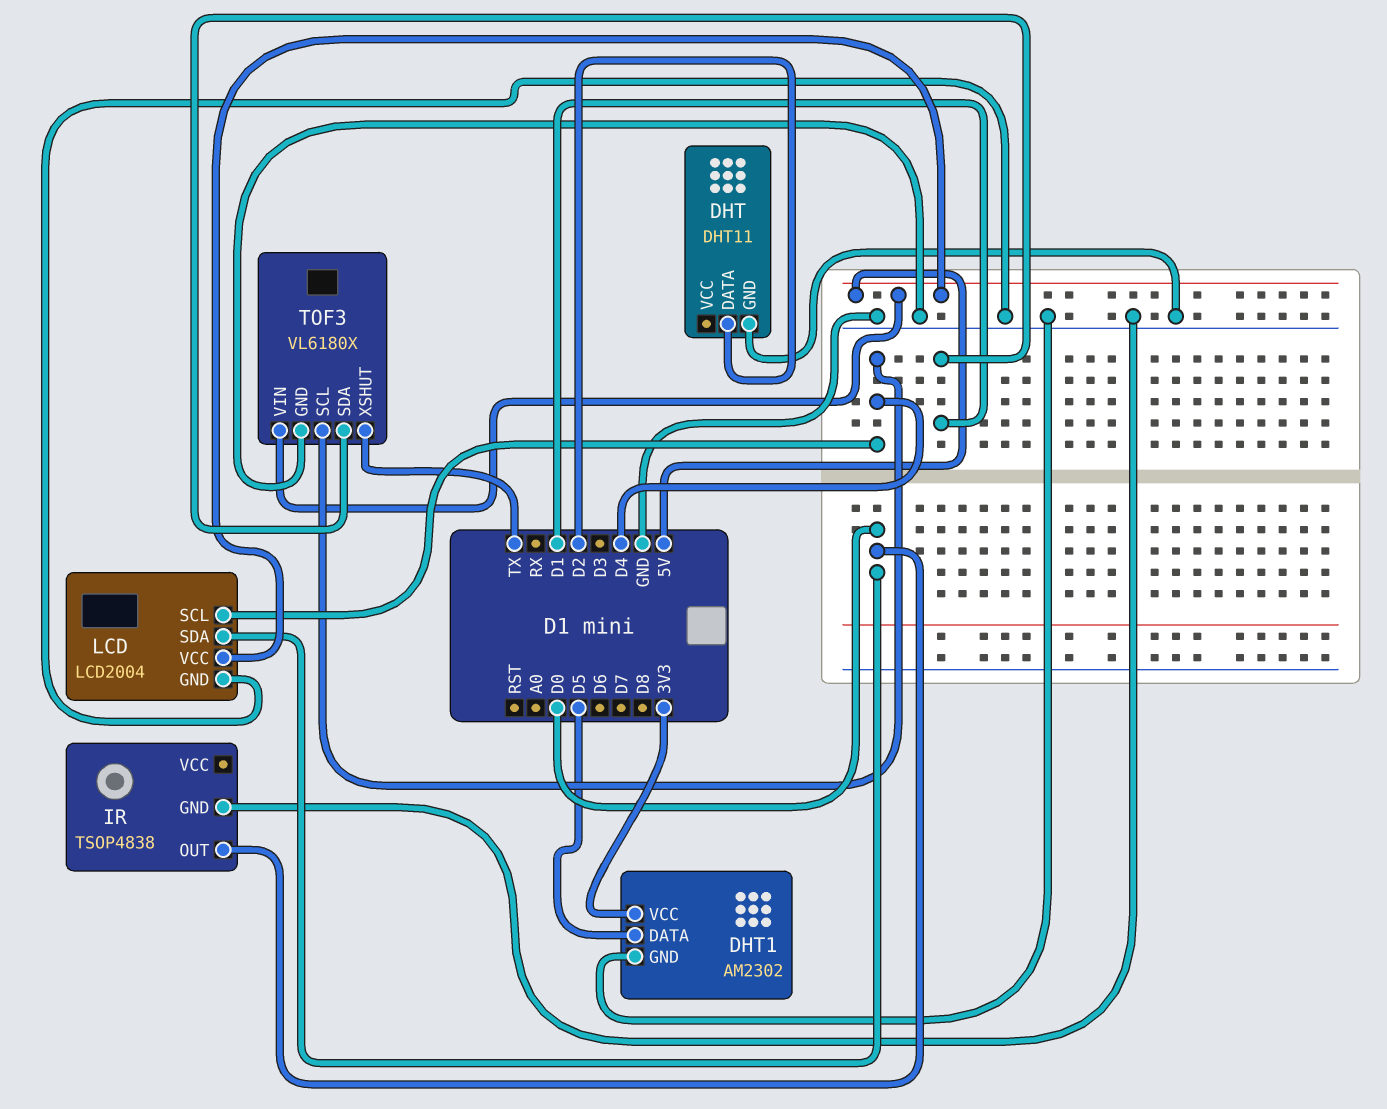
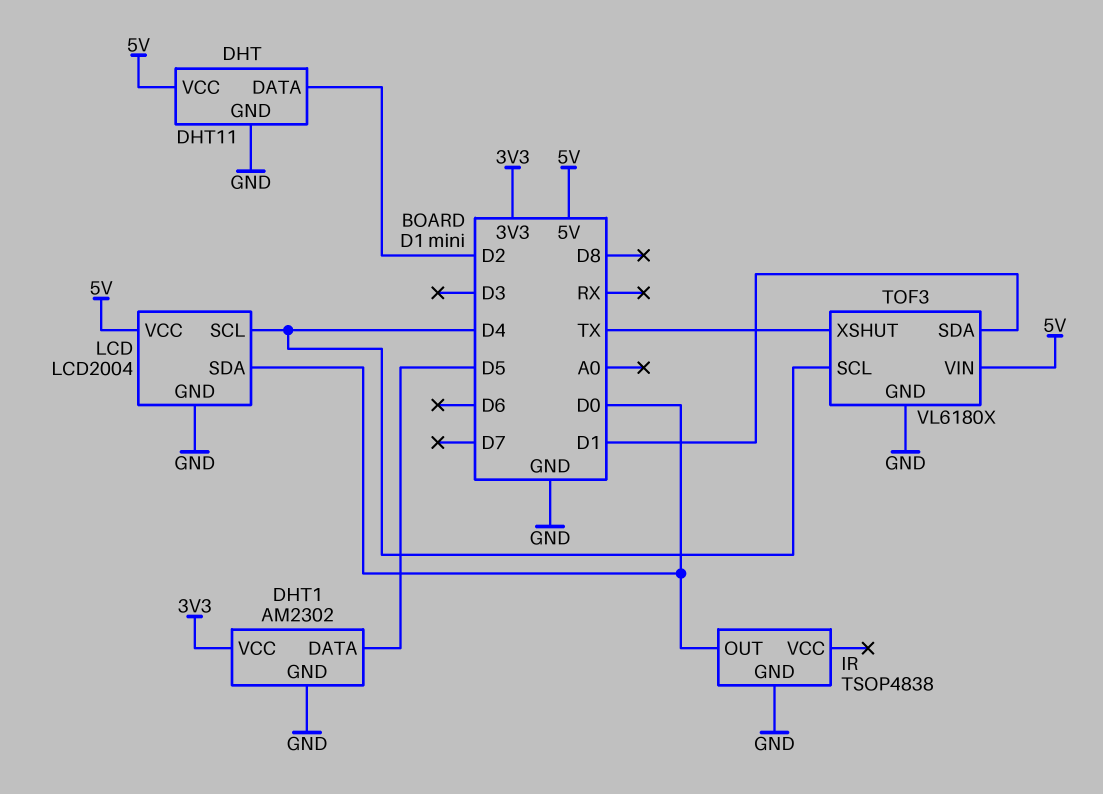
DHT pin VCC: none -> 5V

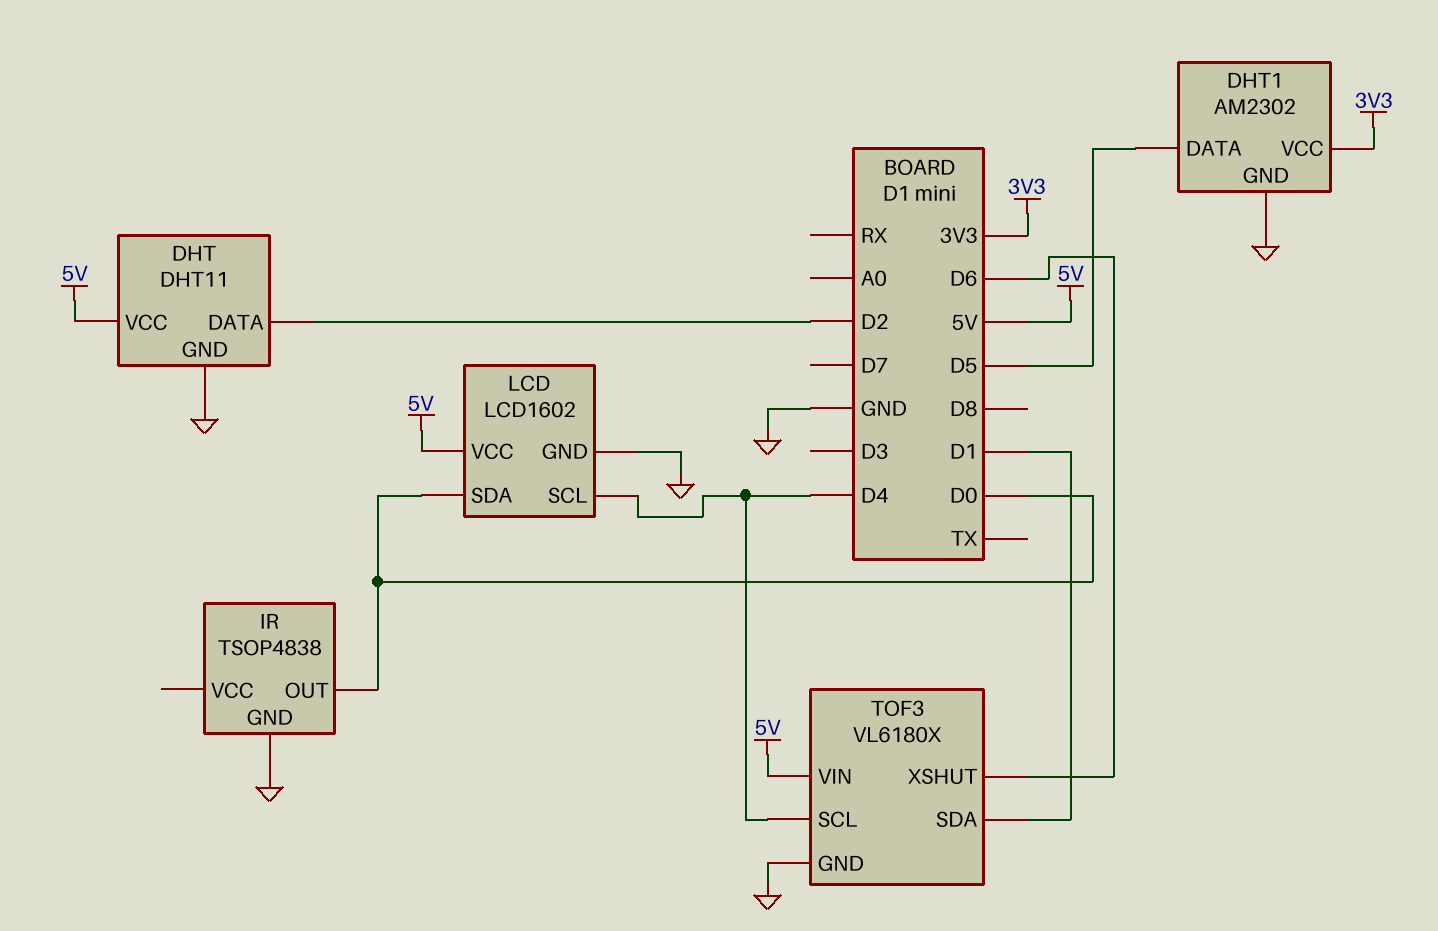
LCD: LCD2004 -> LCD1602
TOF3 pin XSHUT: TX -> D6

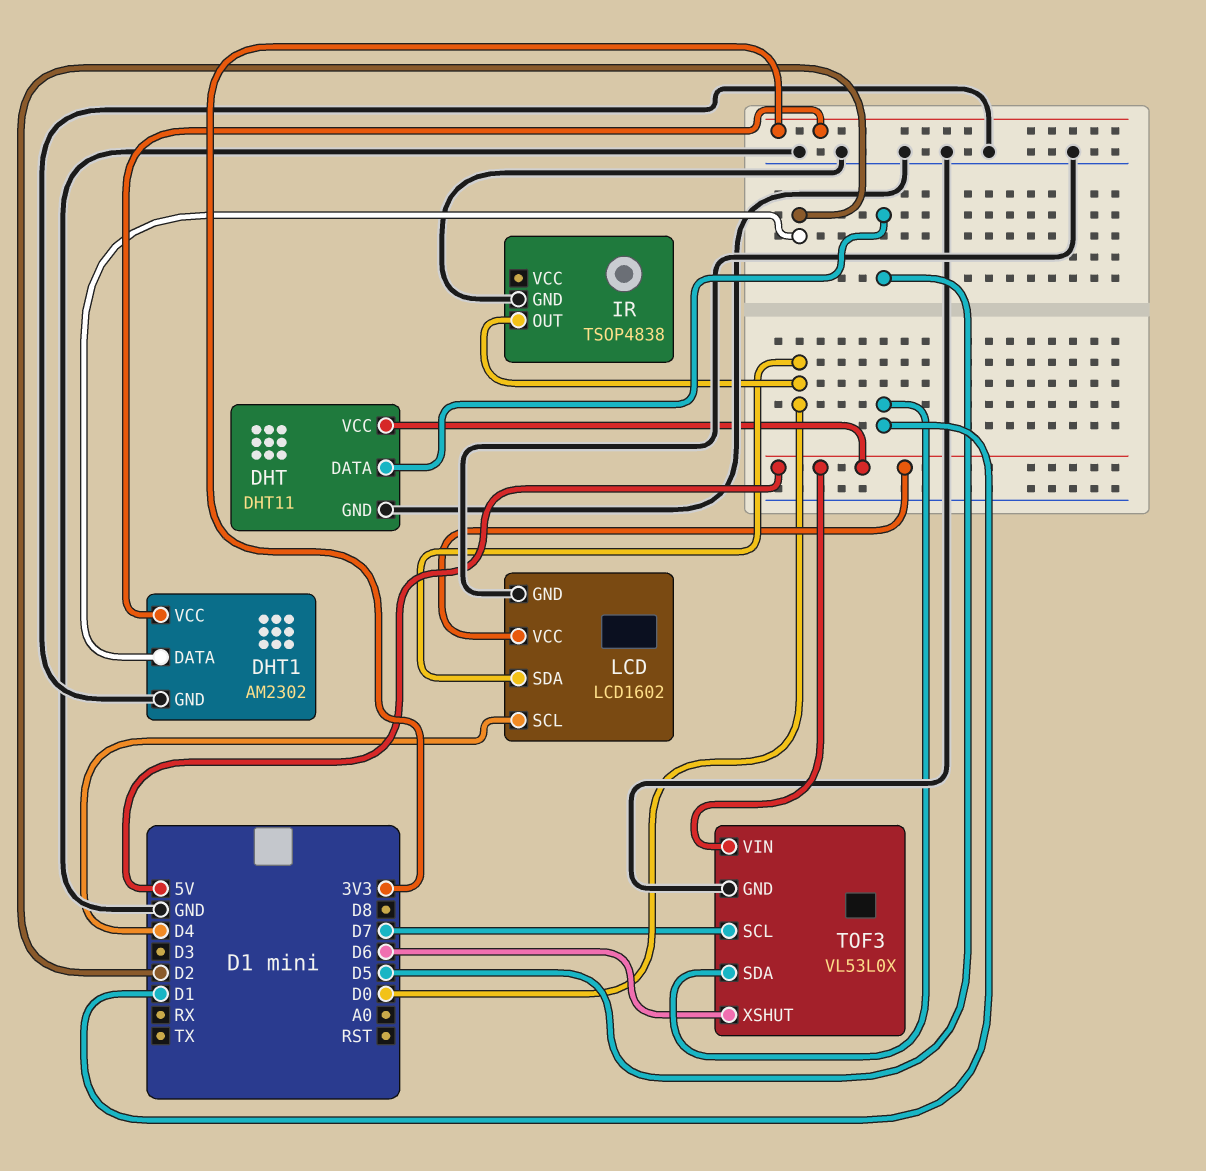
DHT pin DATA: D2 -> D5
DHT1 pin DATA: D5 -> D2
TOF3: VL6180X -> VL53L0X
TOF3 pin SCL: D4 -> D7

